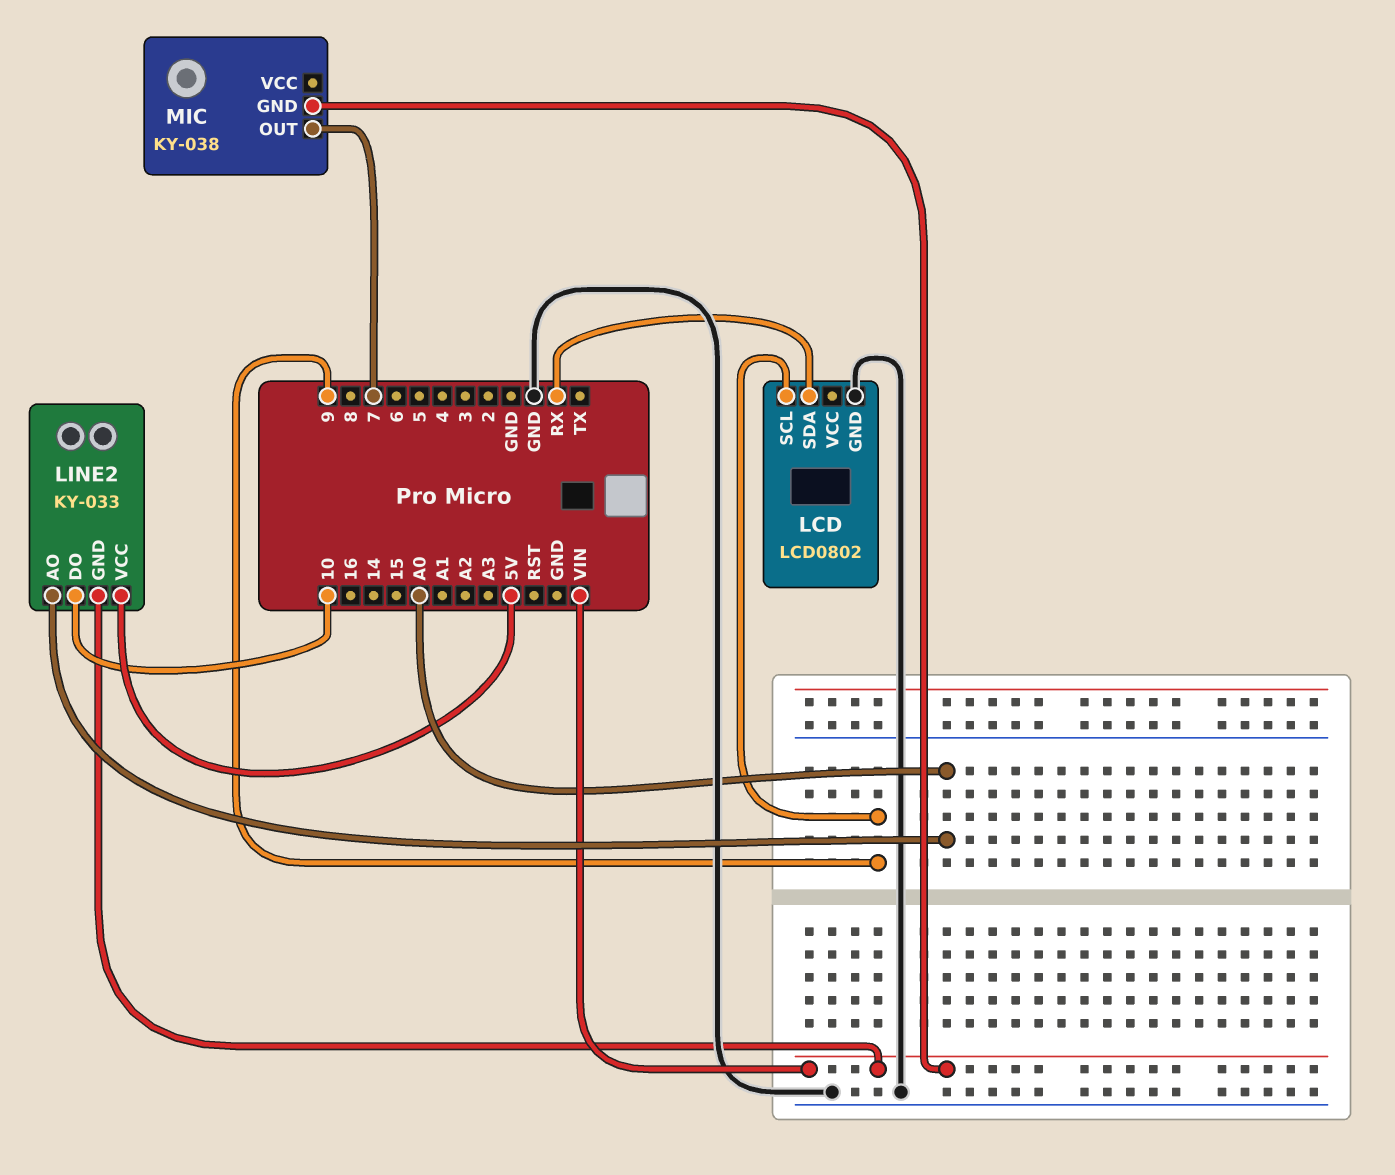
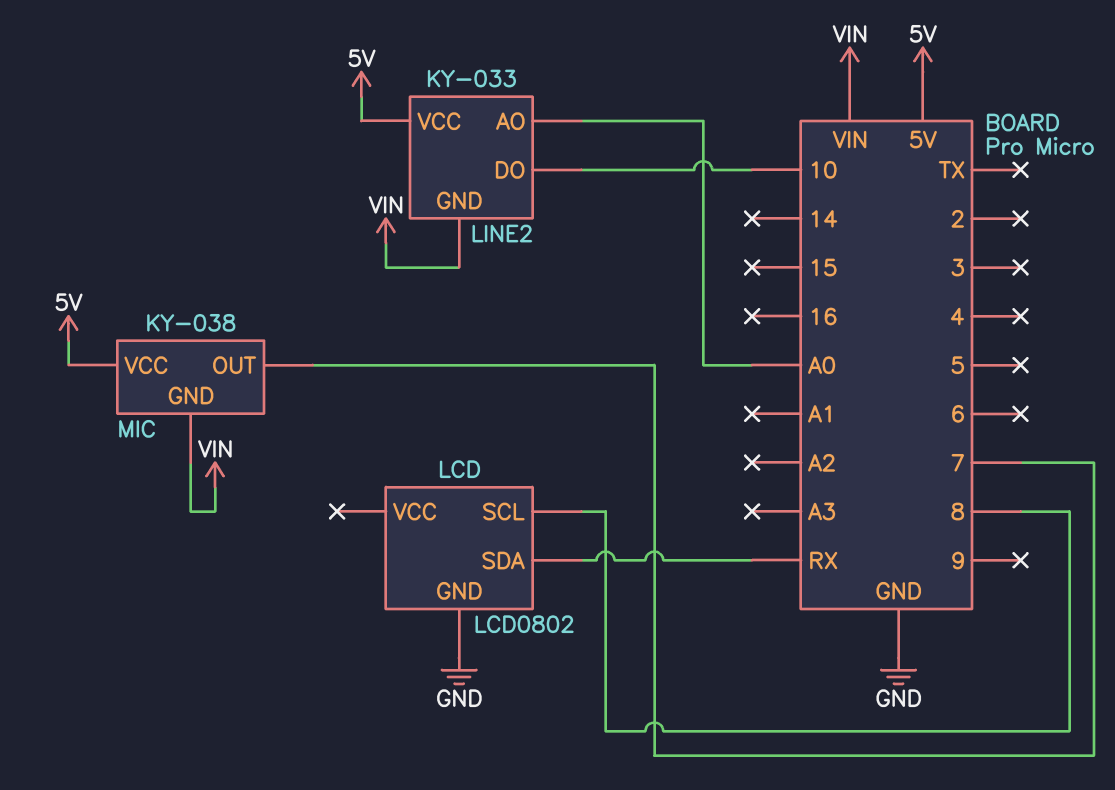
LCD pin SCL: 9 -> 8
MIC pin VCC: none -> 5V

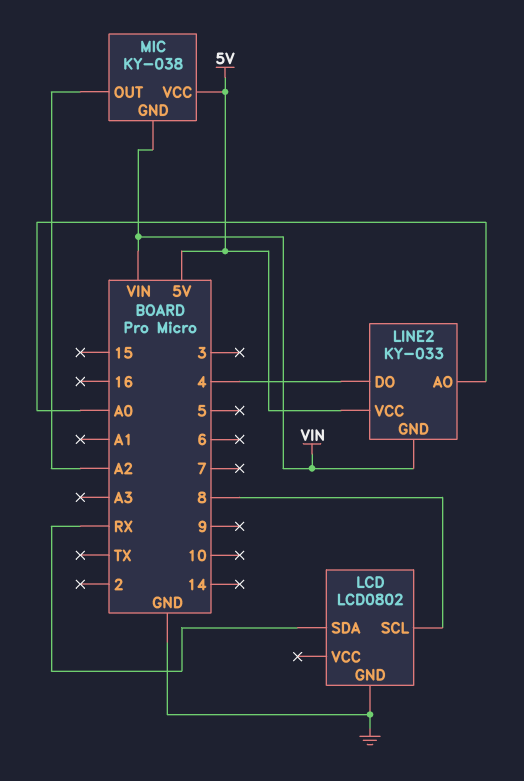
LINE2 pin DO: 10 -> 4
MIC pin OUT: 7 -> A2

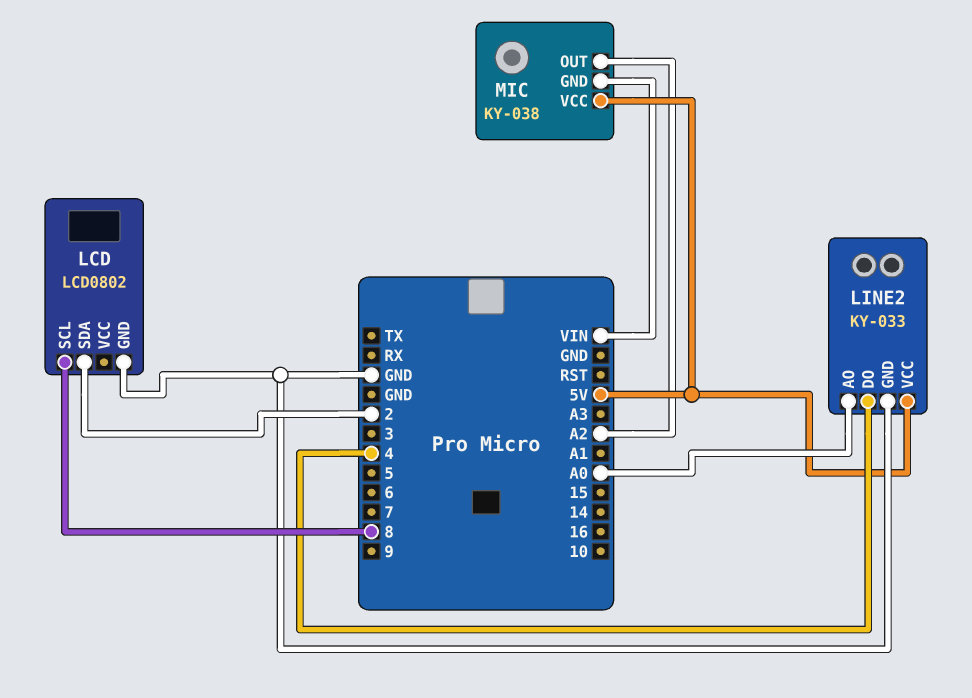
LCD pin SDA: RX -> 2
LINE2 pin GND: VIN -> GND

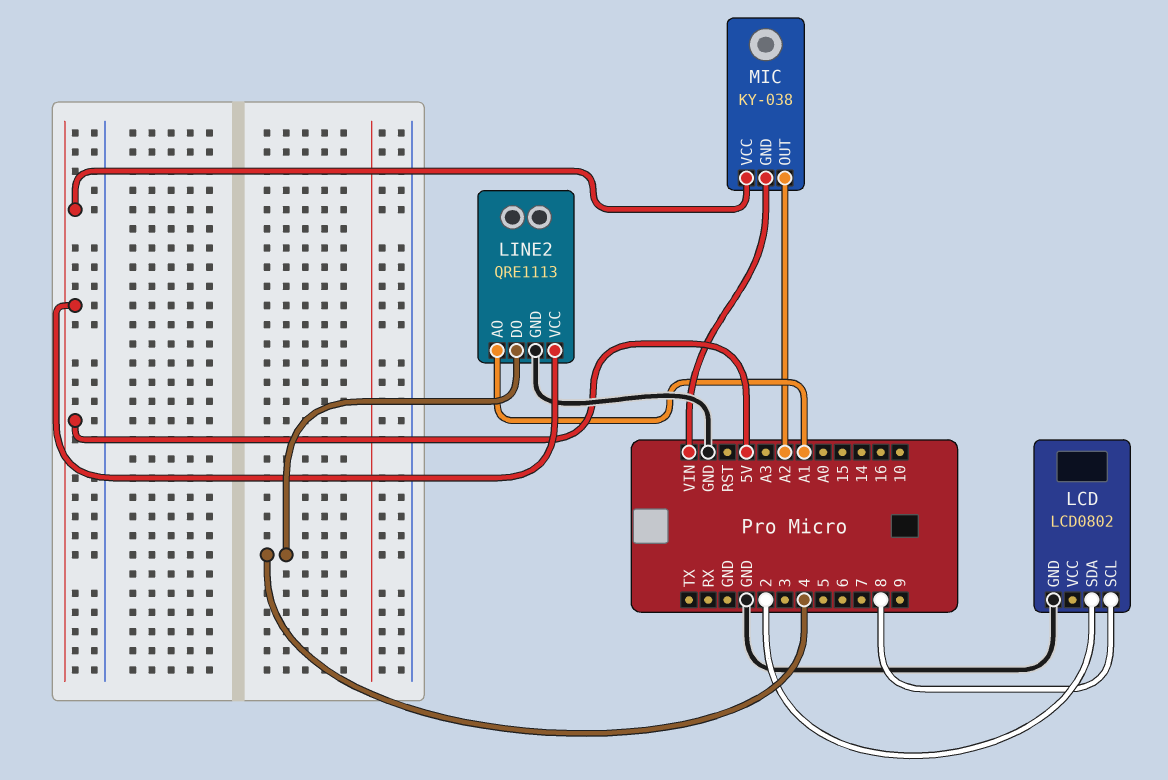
LINE2: KY-033 -> QRE1113
LINE2 pin AO: A0 -> A1

